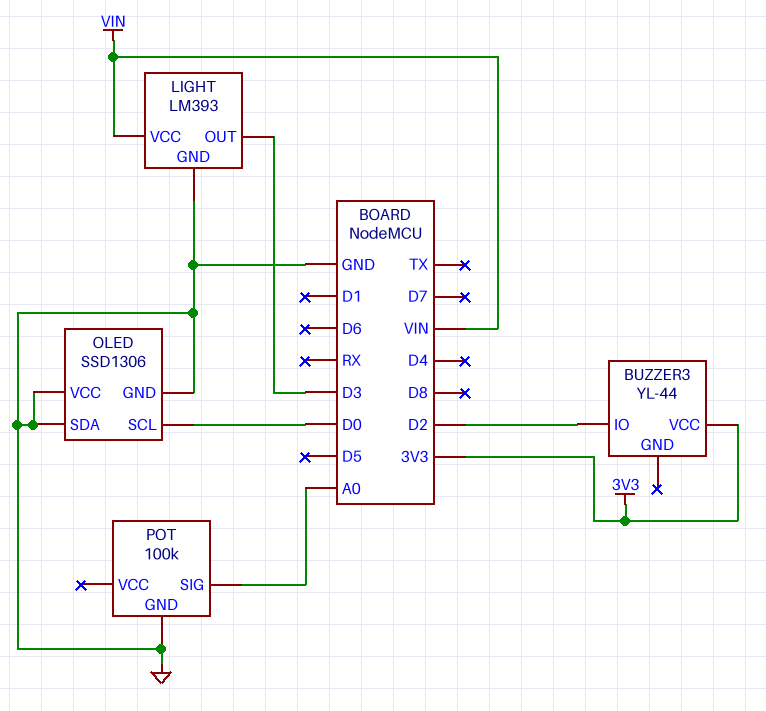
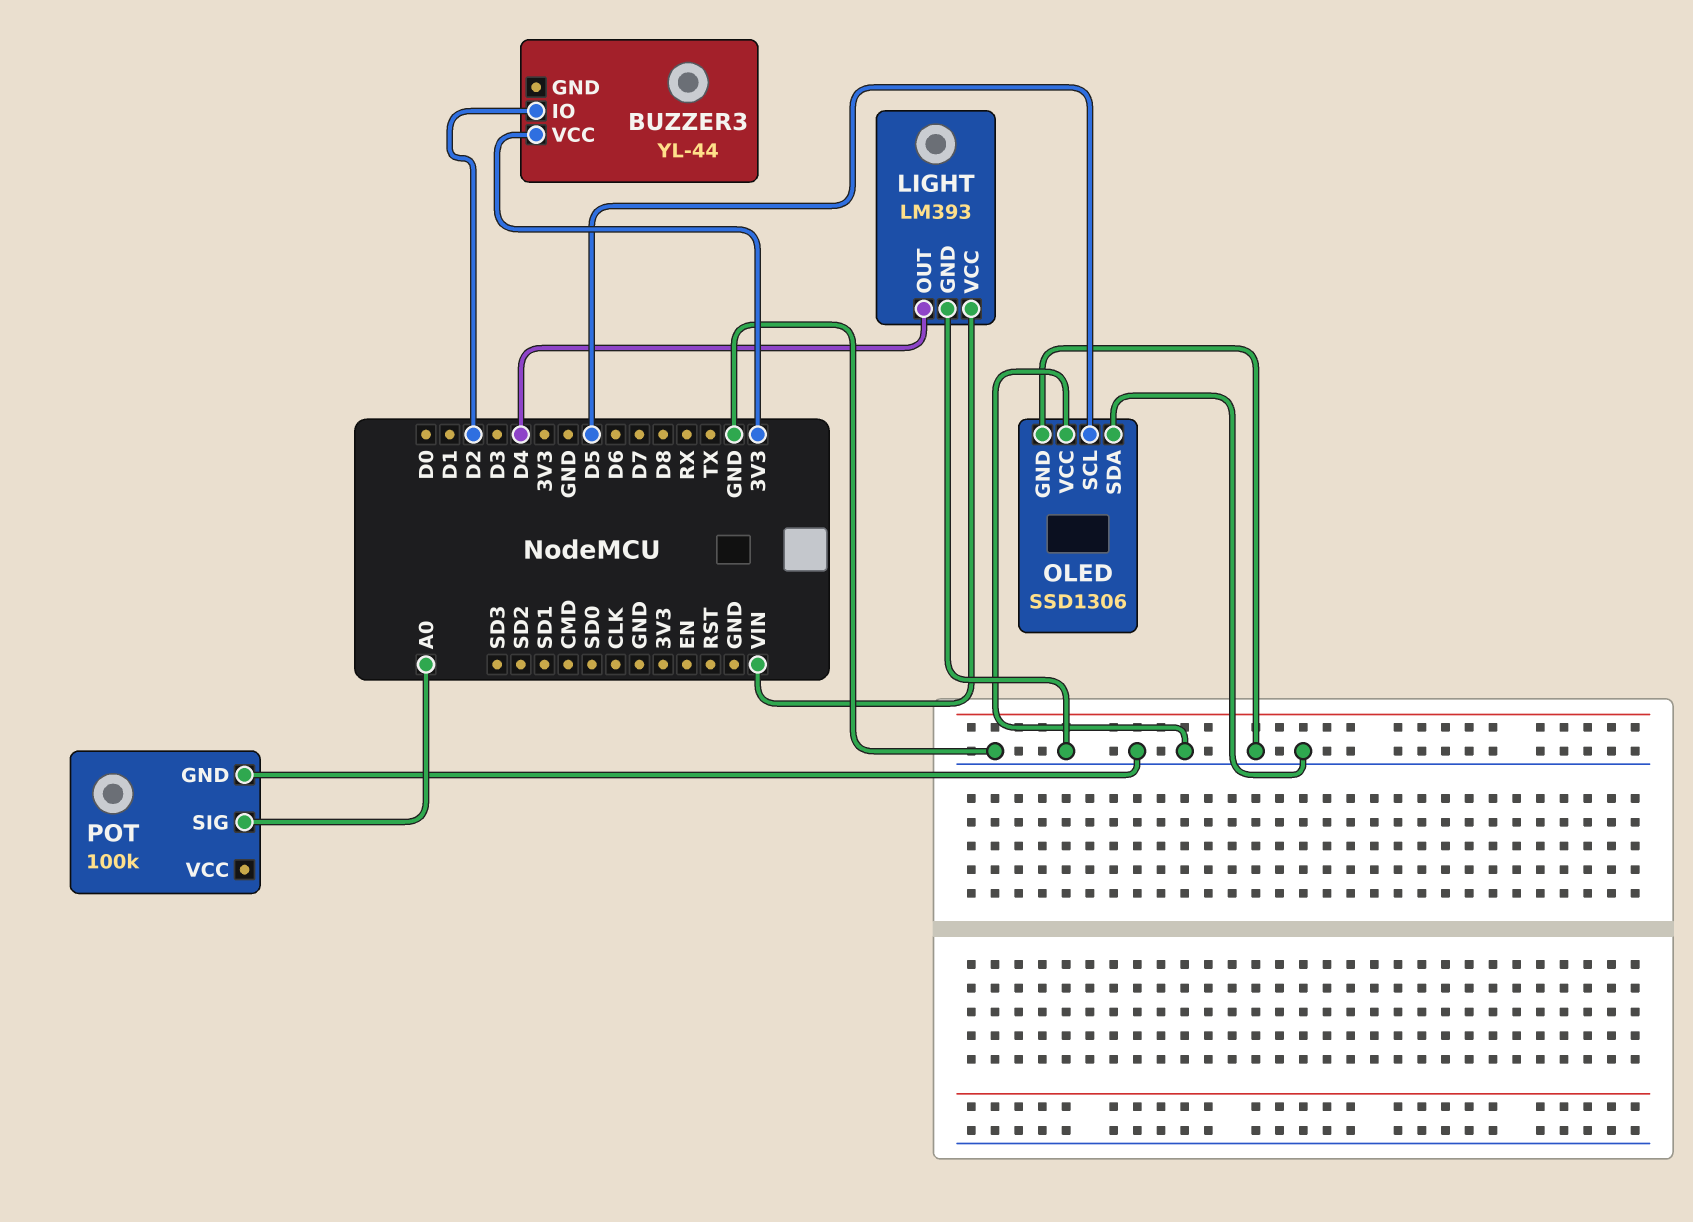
LIGHT pin OUT: D3 -> D4
OLED pin SCL: D0 -> D5

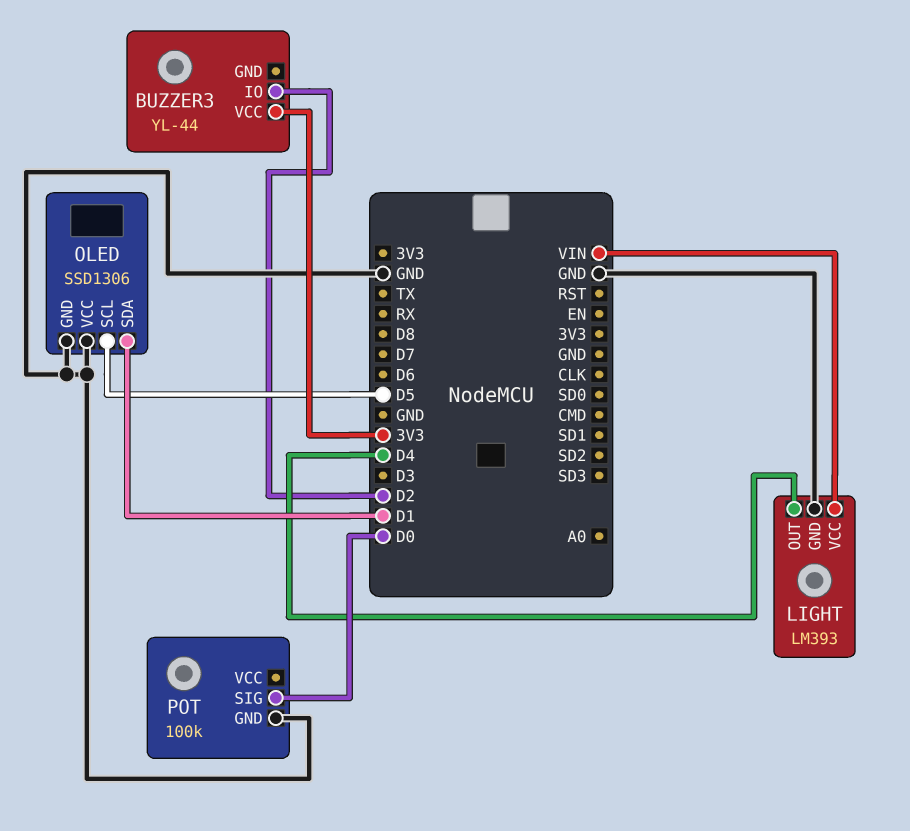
OLED pin SDA: GND -> D1
POT pin SIG: A0 -> D0

